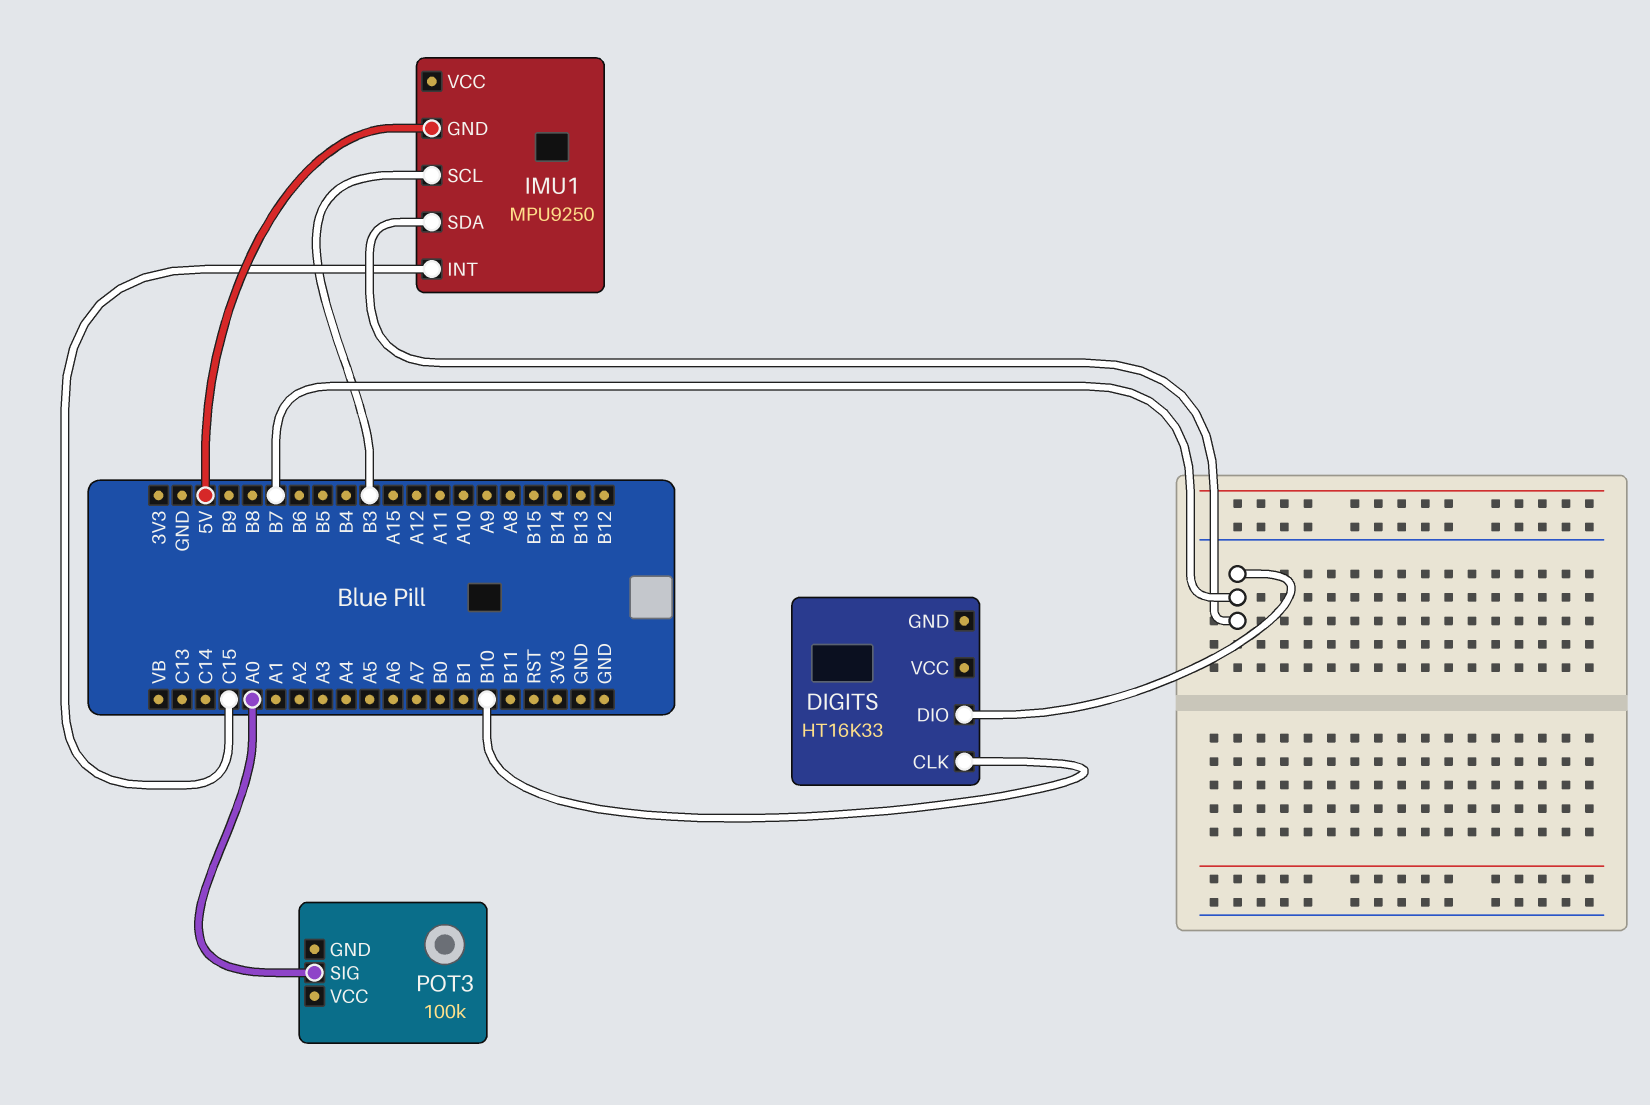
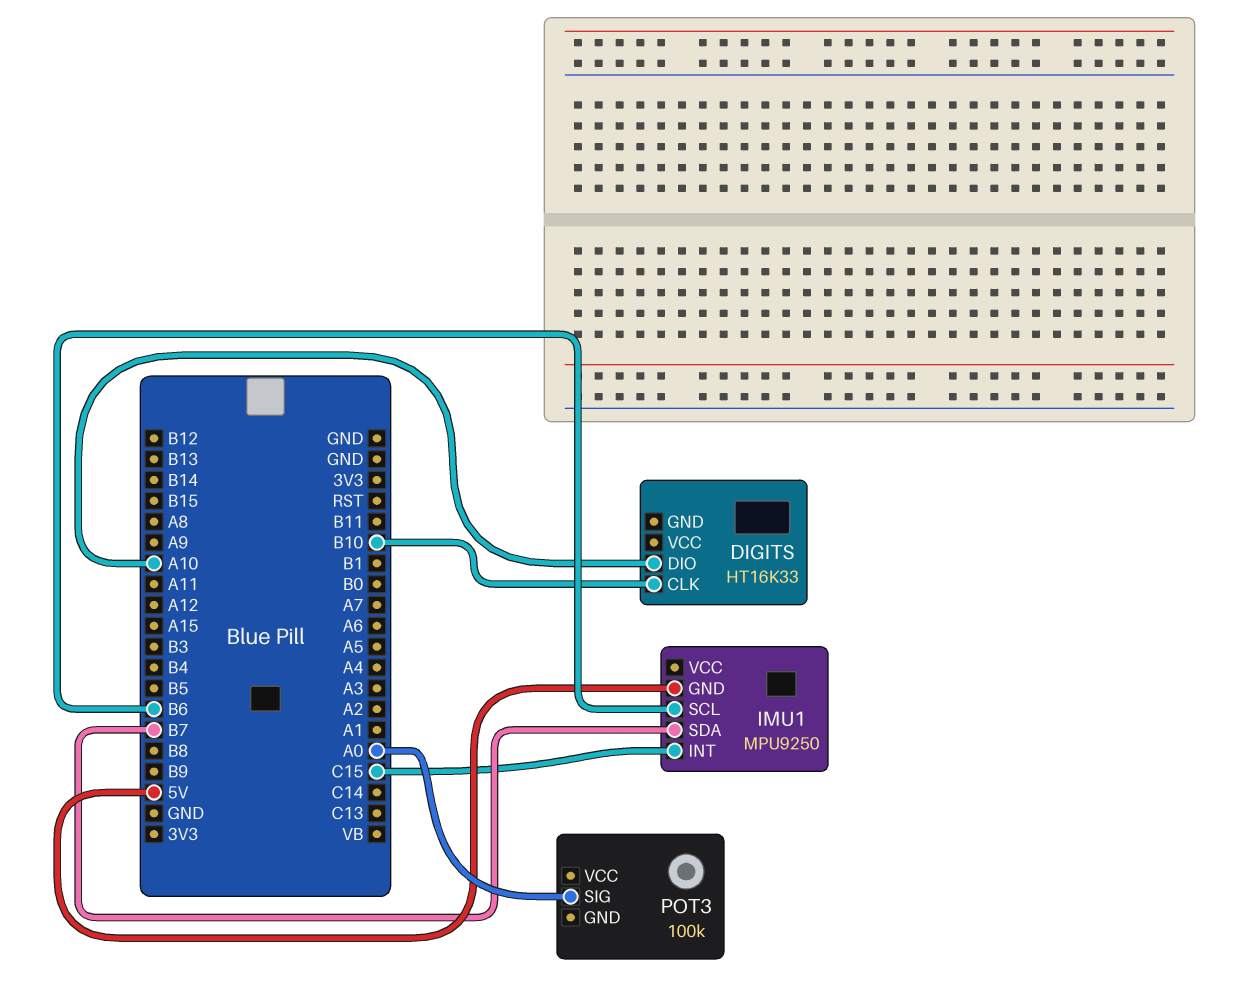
DIGITS pin DIO: B7 -> A10
IMU1 pin SCL: B3 -> B6

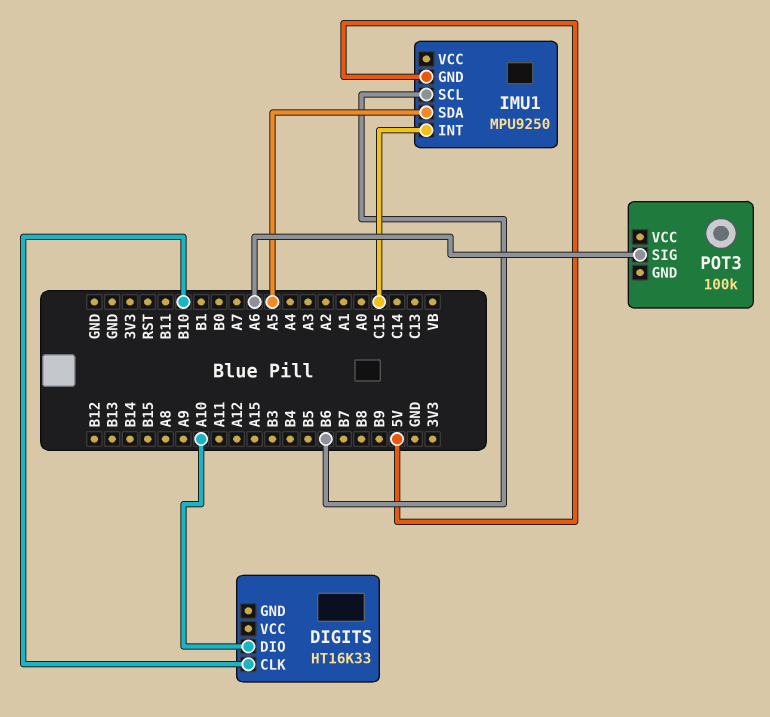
IMU1 pin SDA: B7 -> A5
POT3 pin SIG: A0 -> A6

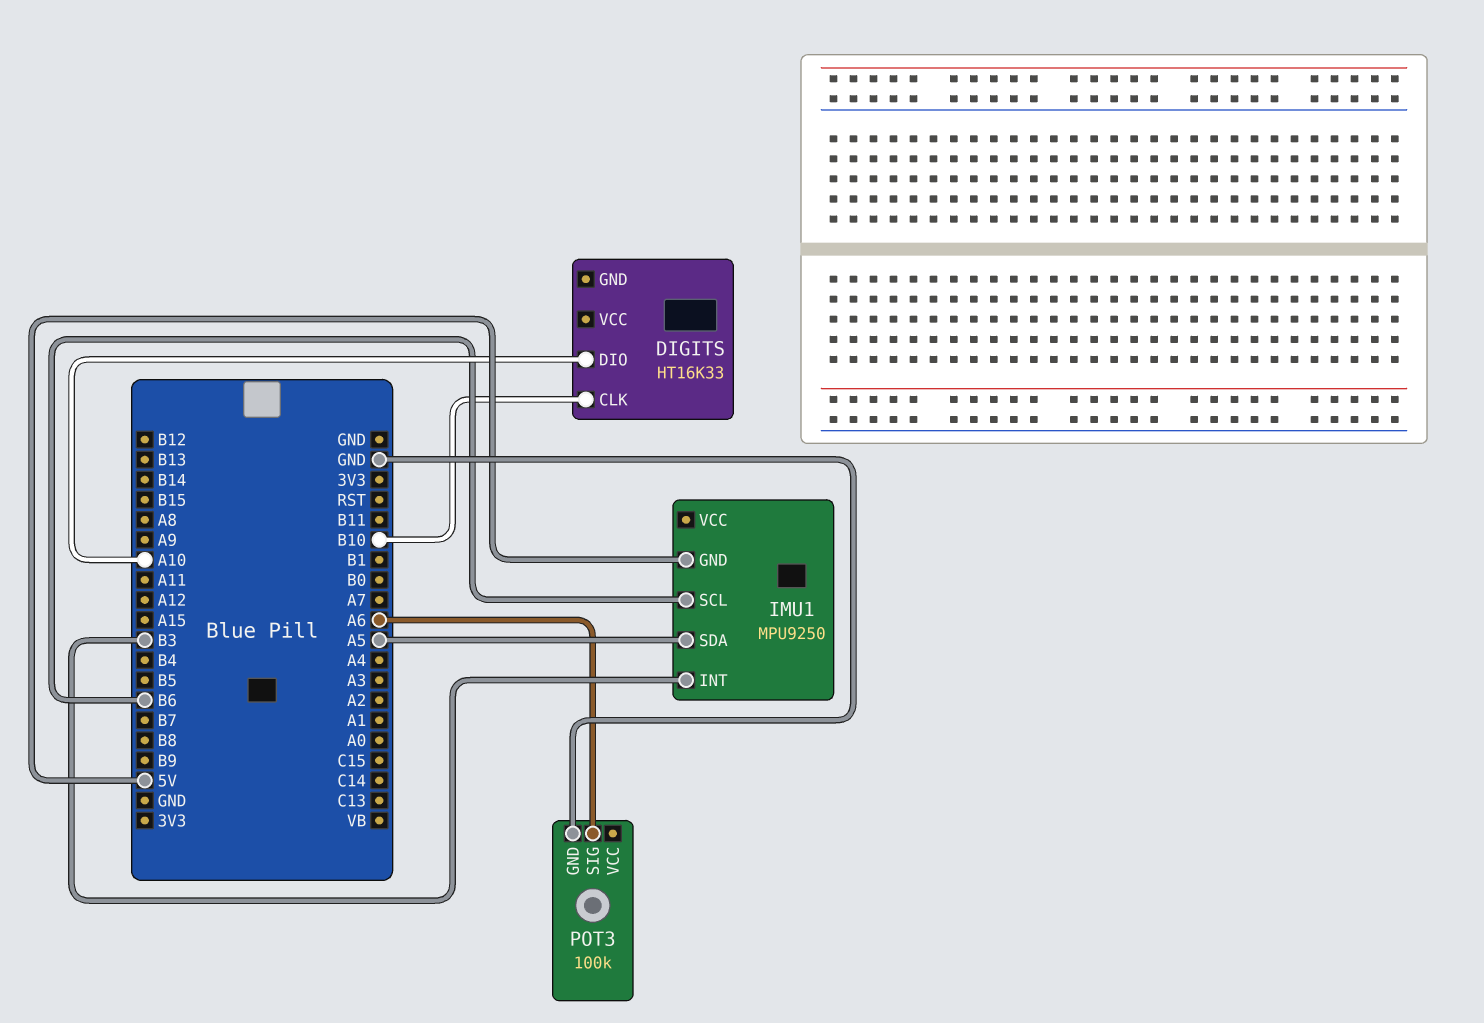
IMU1 pin INT: C15 -> B3
POT3 pin GND: none -> GND

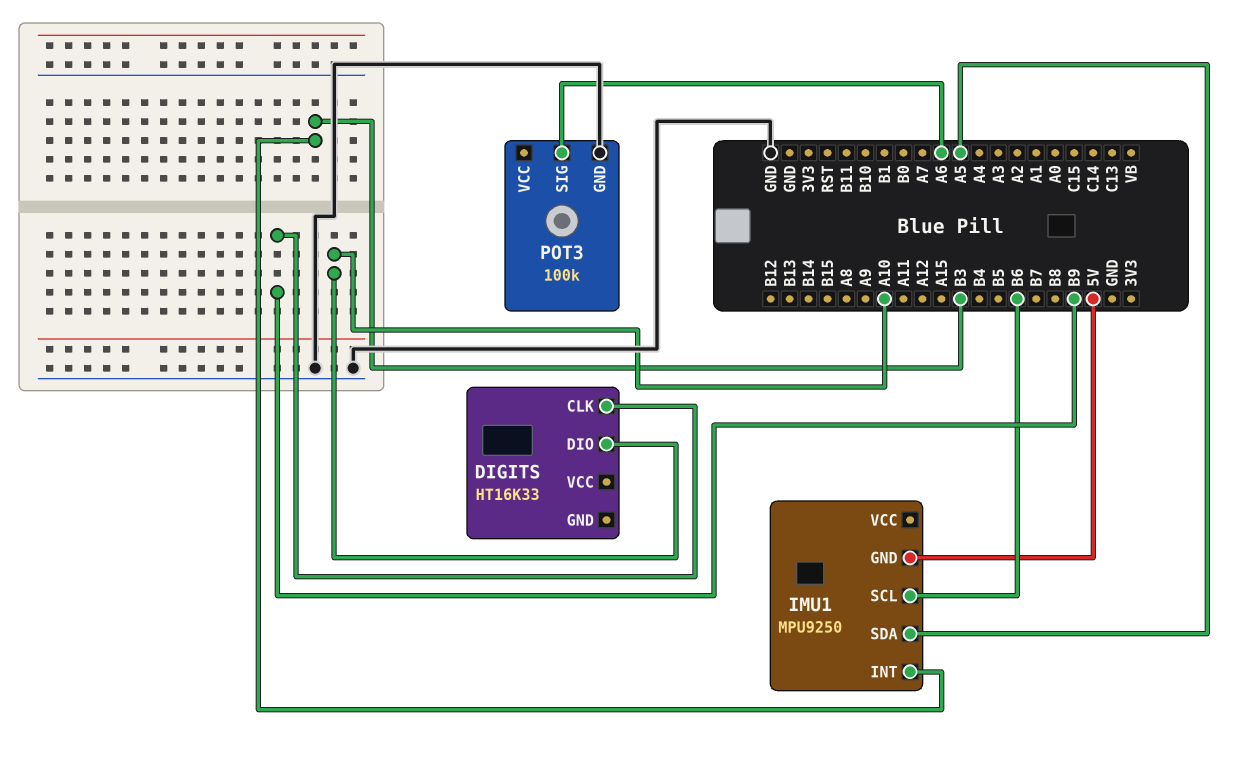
DIGITS pin CLK: B10 -> B9

